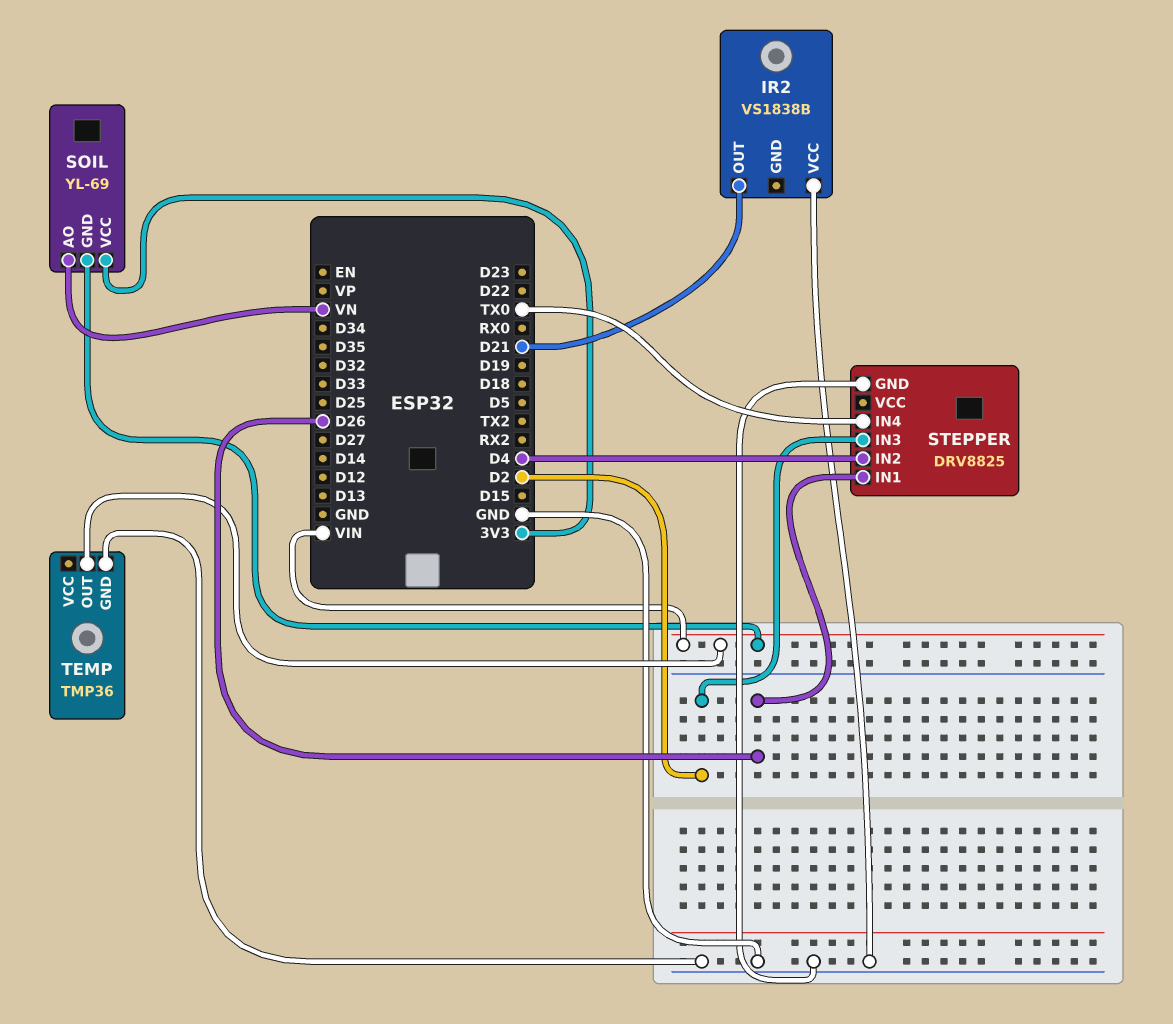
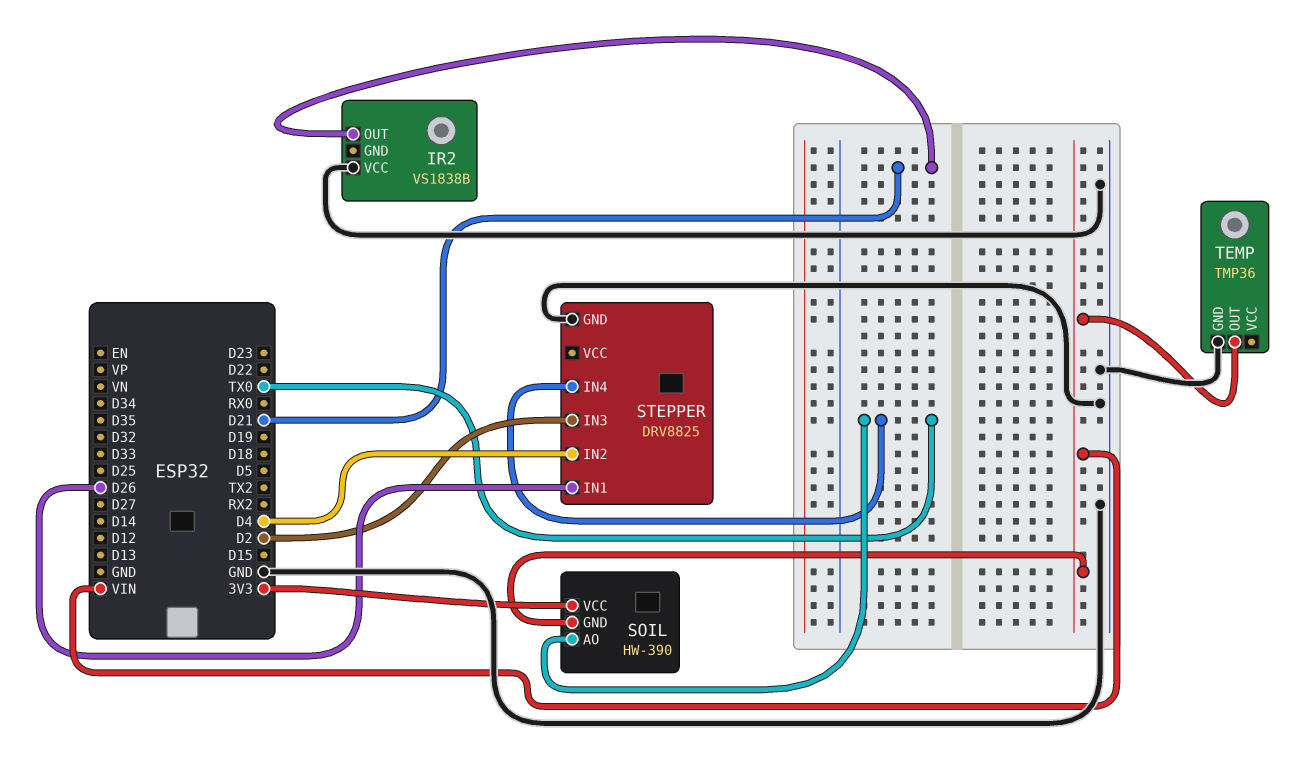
SOIL: YL-69 -> HW-390
SOIL pin AO: VN -> TX0

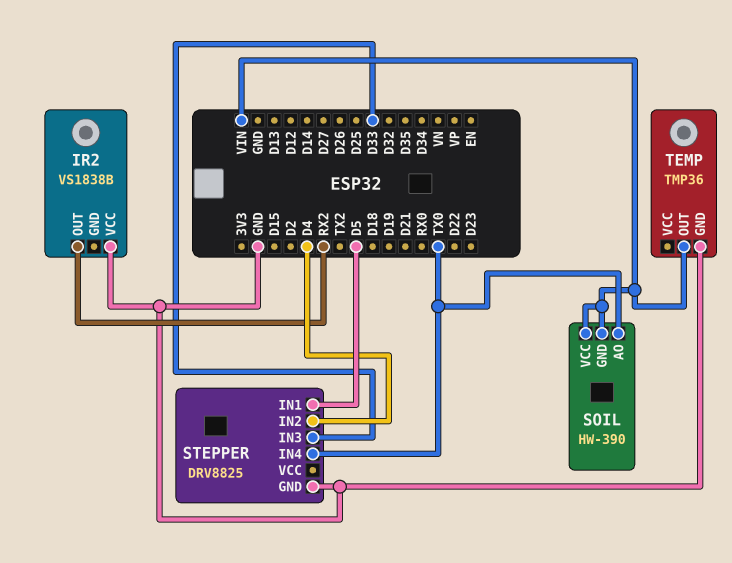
IR2 pin OUT: D21 -> RX2
SOIL pin VCC: 3V3 -> VIN
STEPPER pin IN1: D26 -> D5
STEPPER pin IN3: D2 -> D33

